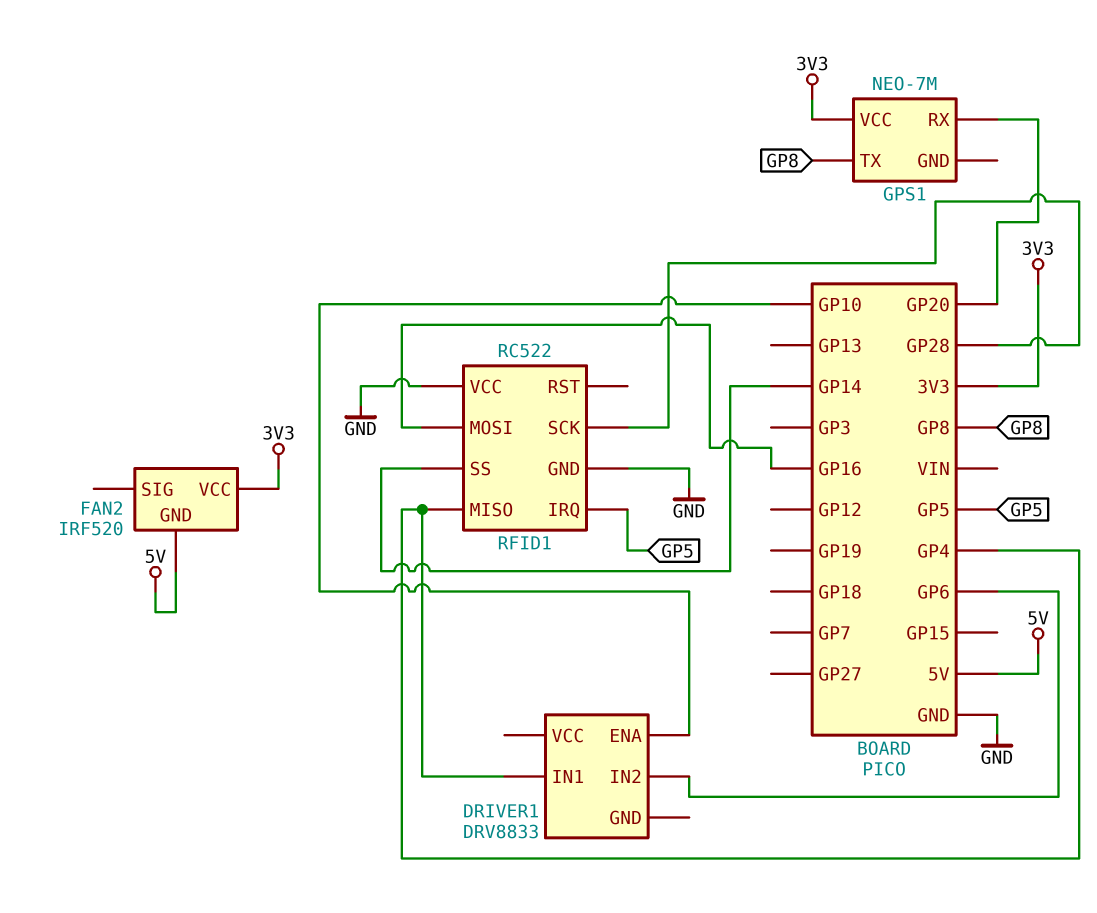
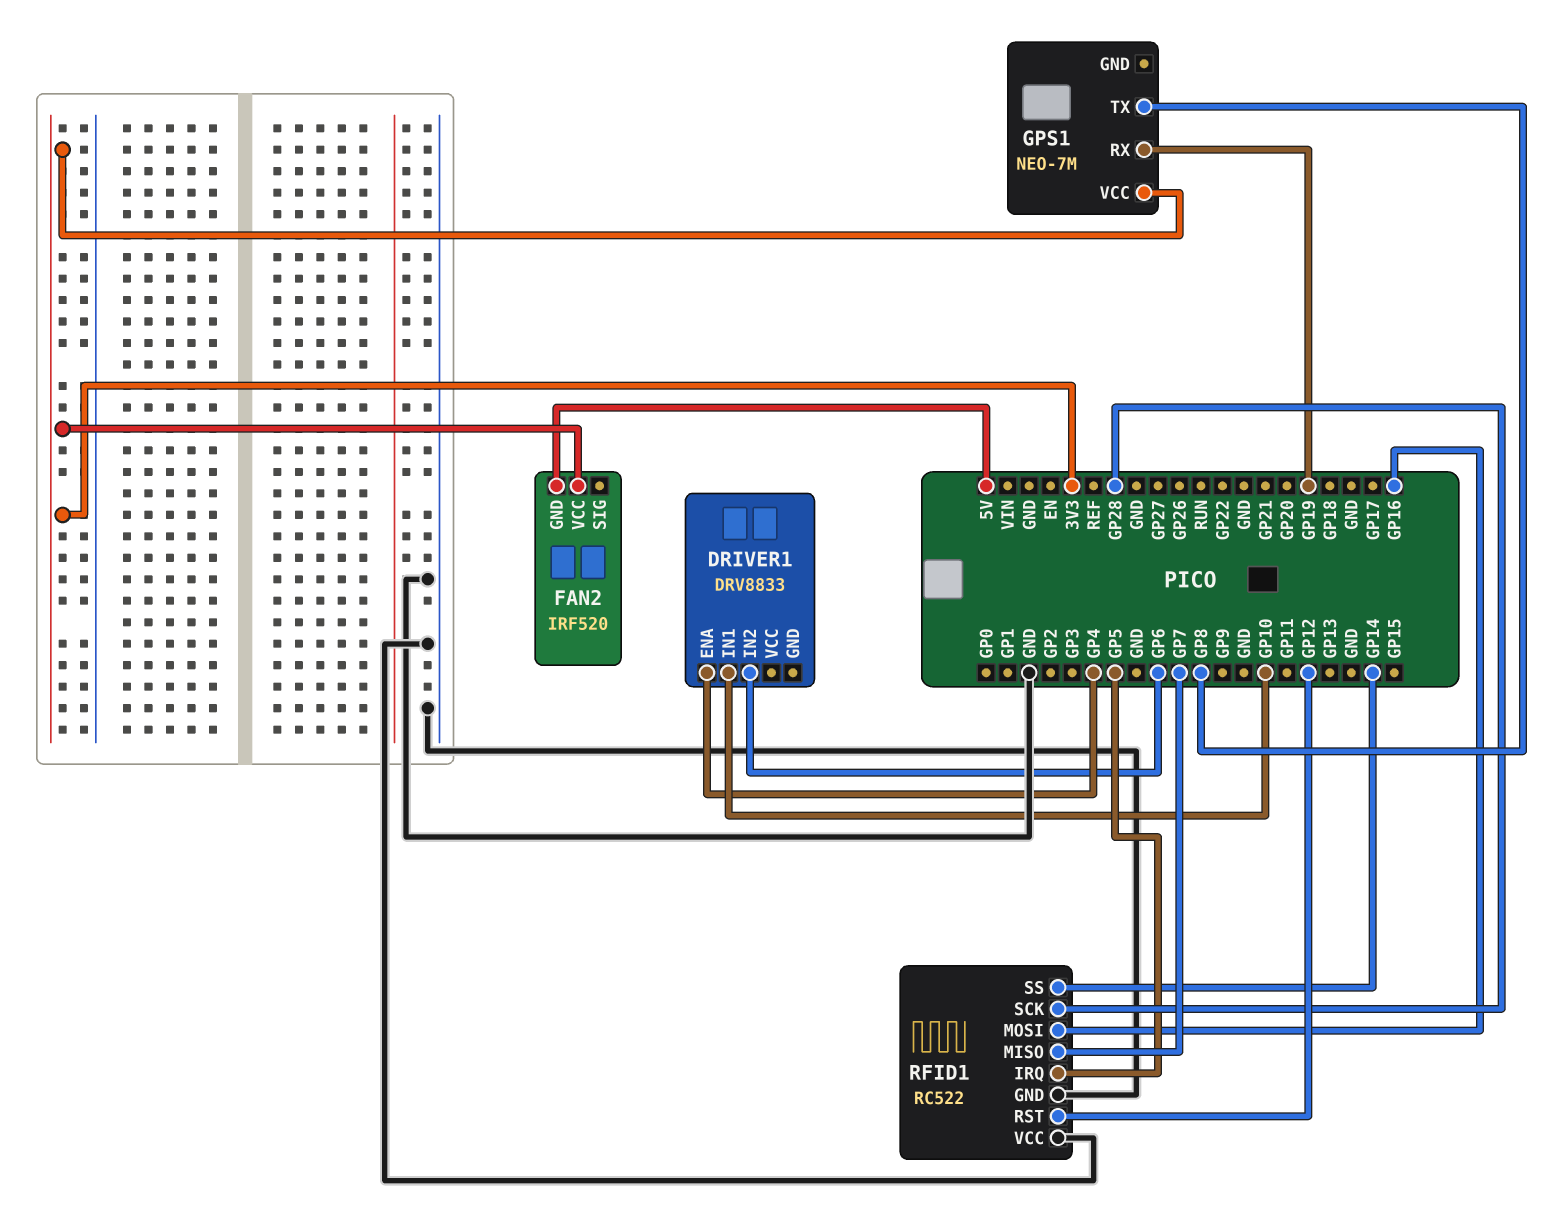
DRIVER1 pin ENA: GP10 -> GP4
DRIVER1 pin IN1: GP4 -> GP10
GPS1 pin RX: GP20 -> GP19
RFID1 pin MISO: GP4 -> GP7
RFID1 pin RST: none -> GP12

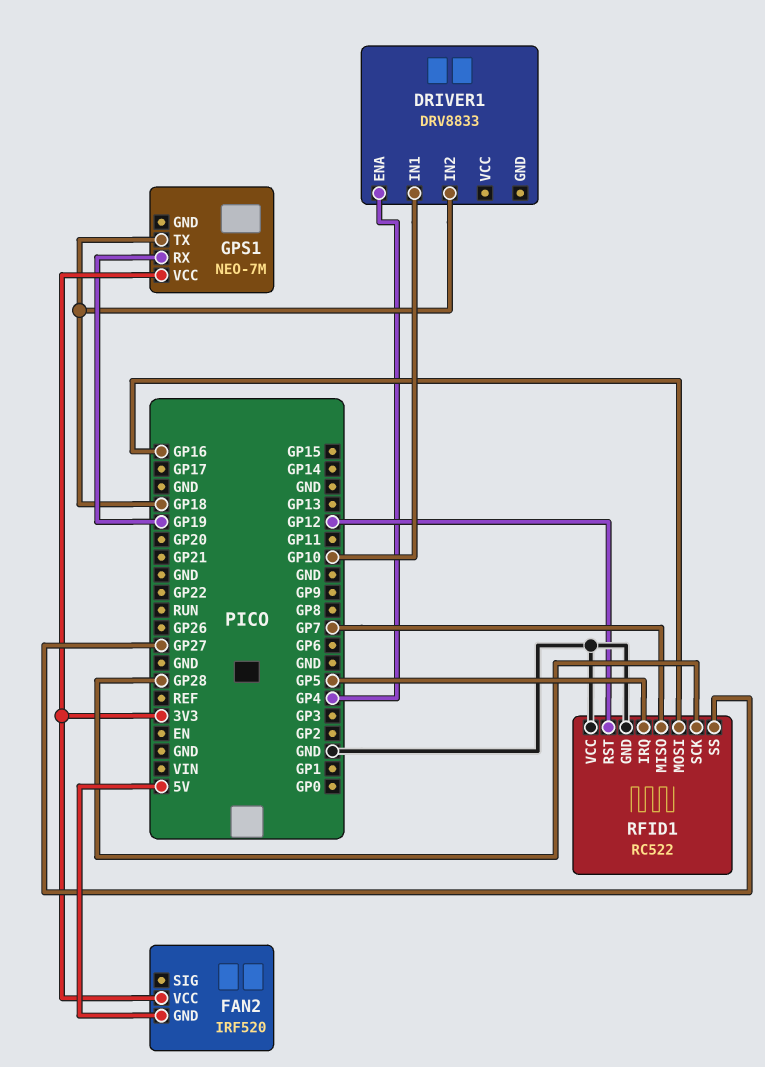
DRIVER1 pin IN2: GP6 -> GP18
GPS1 pin TX: GP8 -> GP18
RFID1 pin SS: GP14 -> GP27

